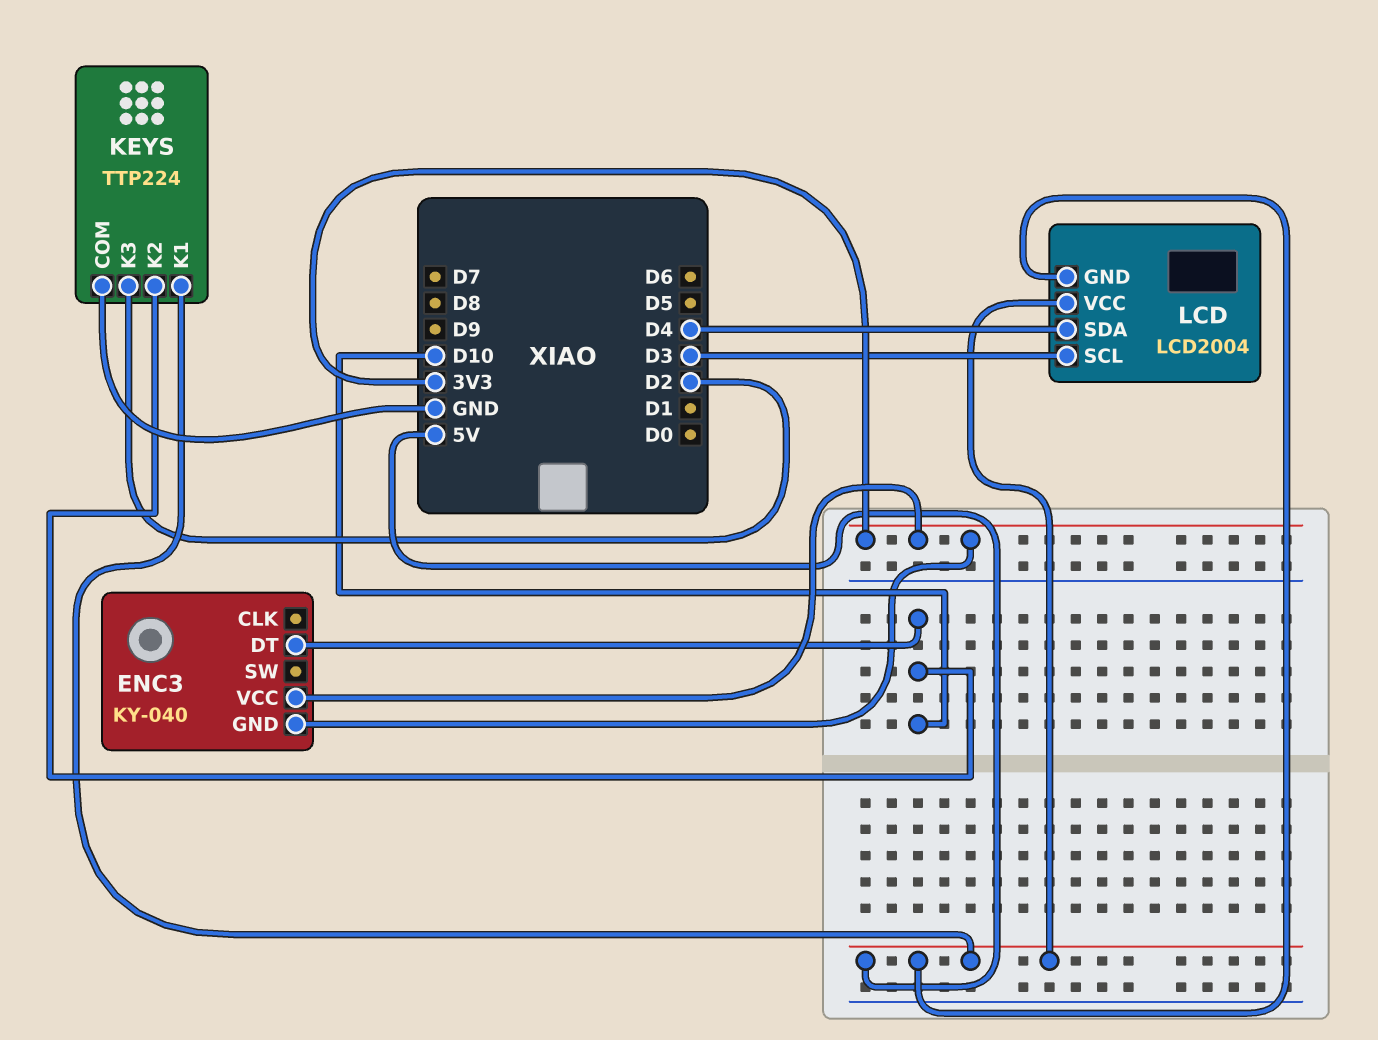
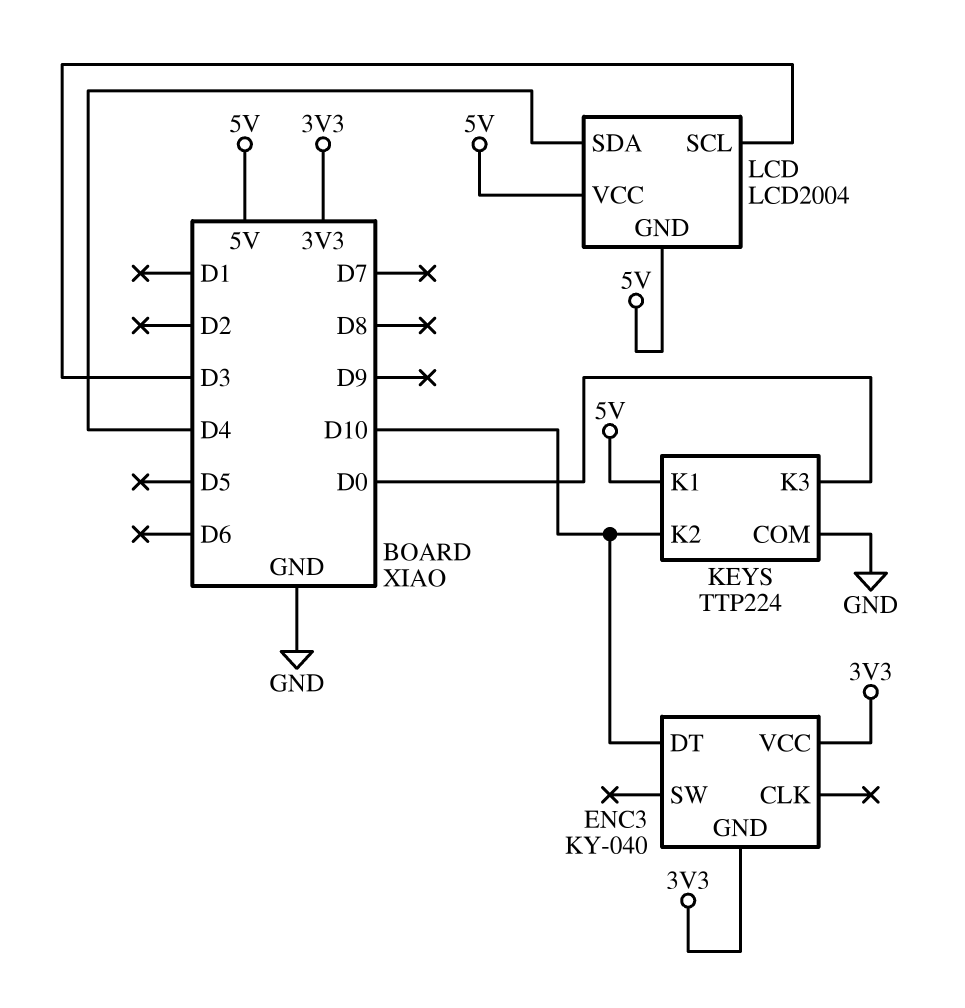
KEYS pin K3: D2 -> D0

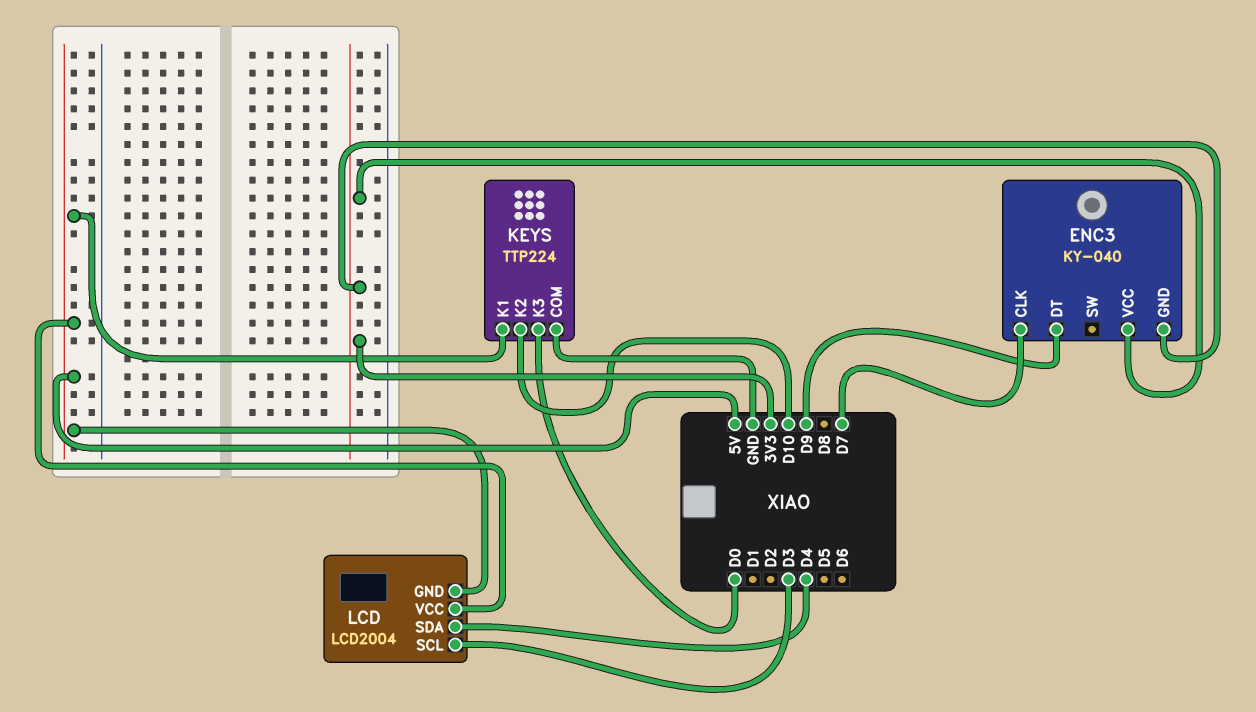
ENC3 pin CLK: none -> D7
ENC3 pin DT: D10 -> D9

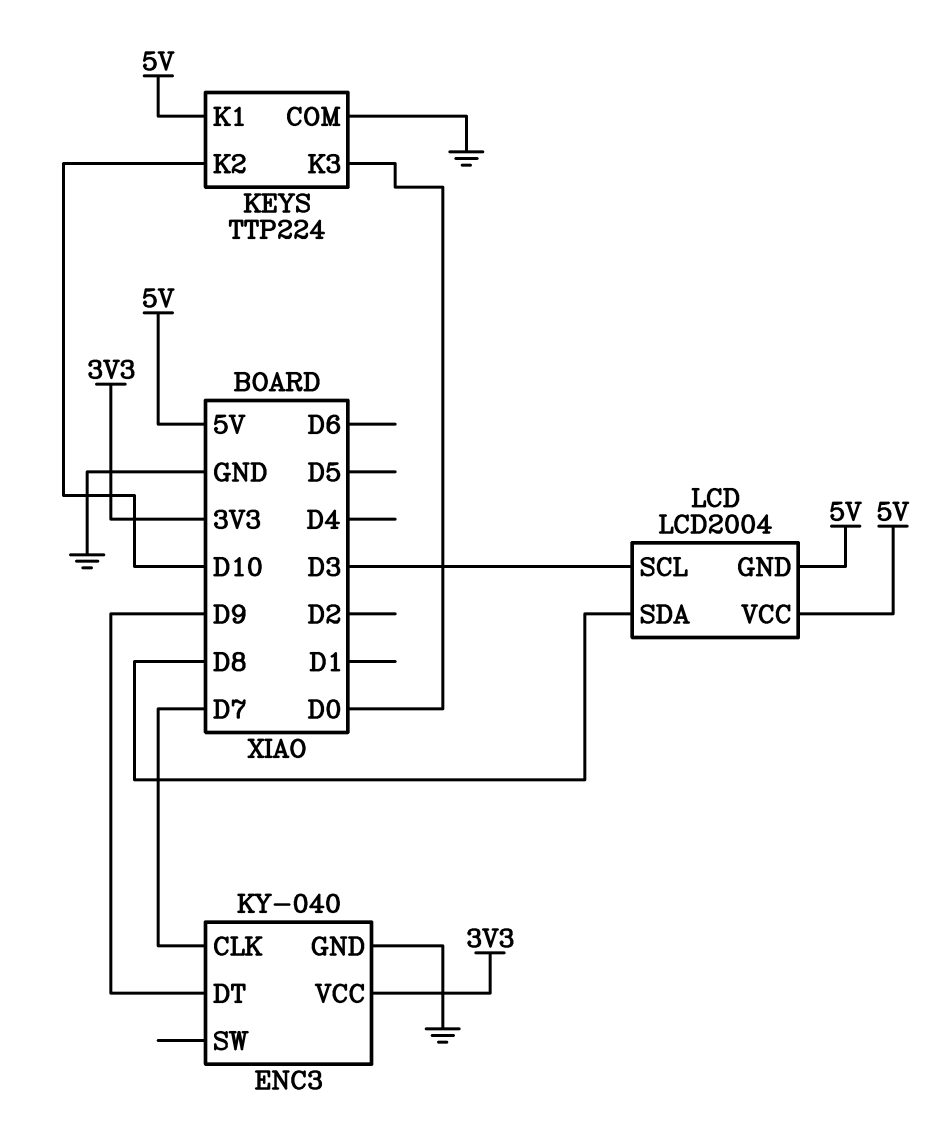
ENC3 pin GND: 3V3 -> GND
LCD pin SDA: D4 -> D8

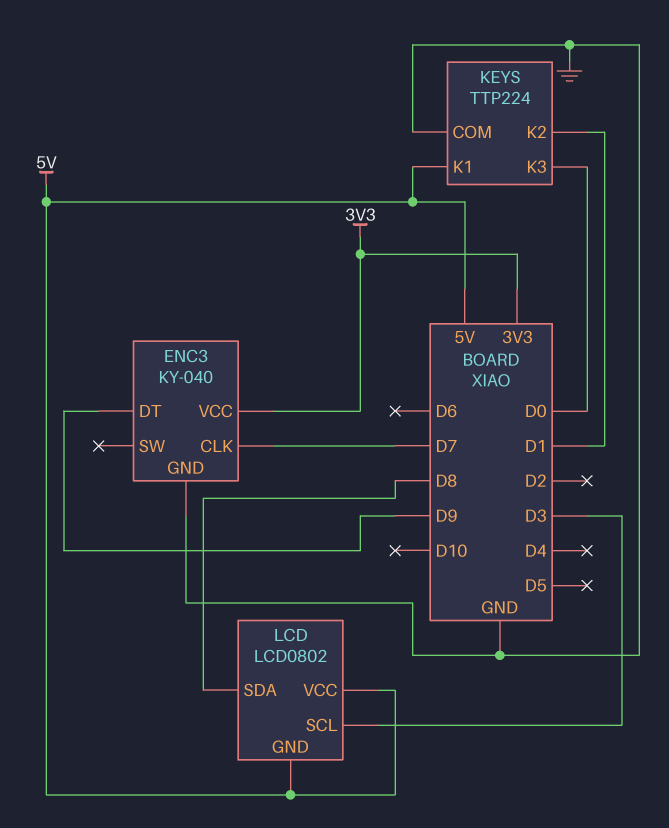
KEYS pin K2: D10 -> D1
LCD: LCD2004 -> LCD0802

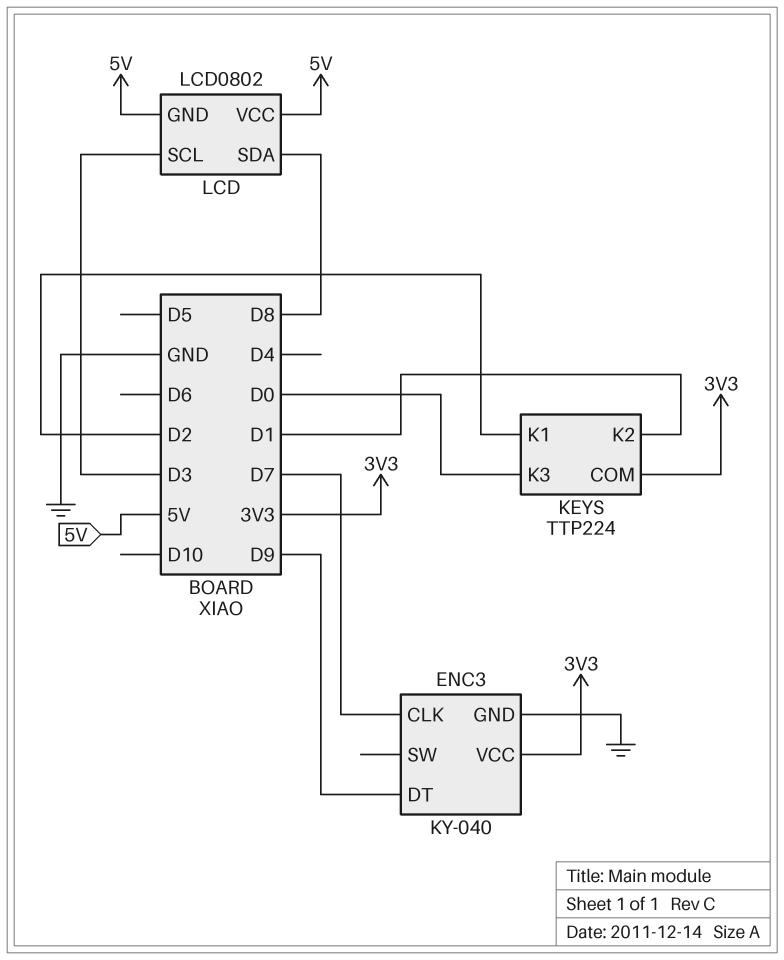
KEYS pin COM: GND -> 3V3
KEYS pin K1: 5V -> D2

